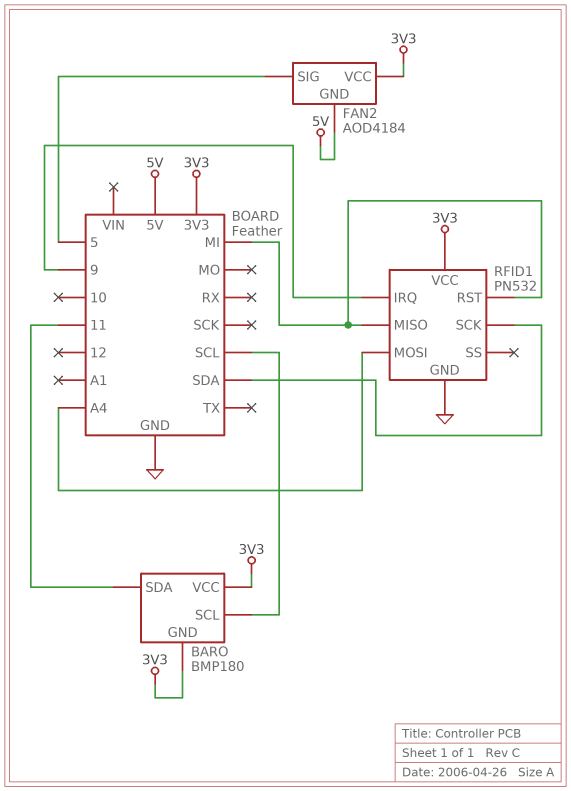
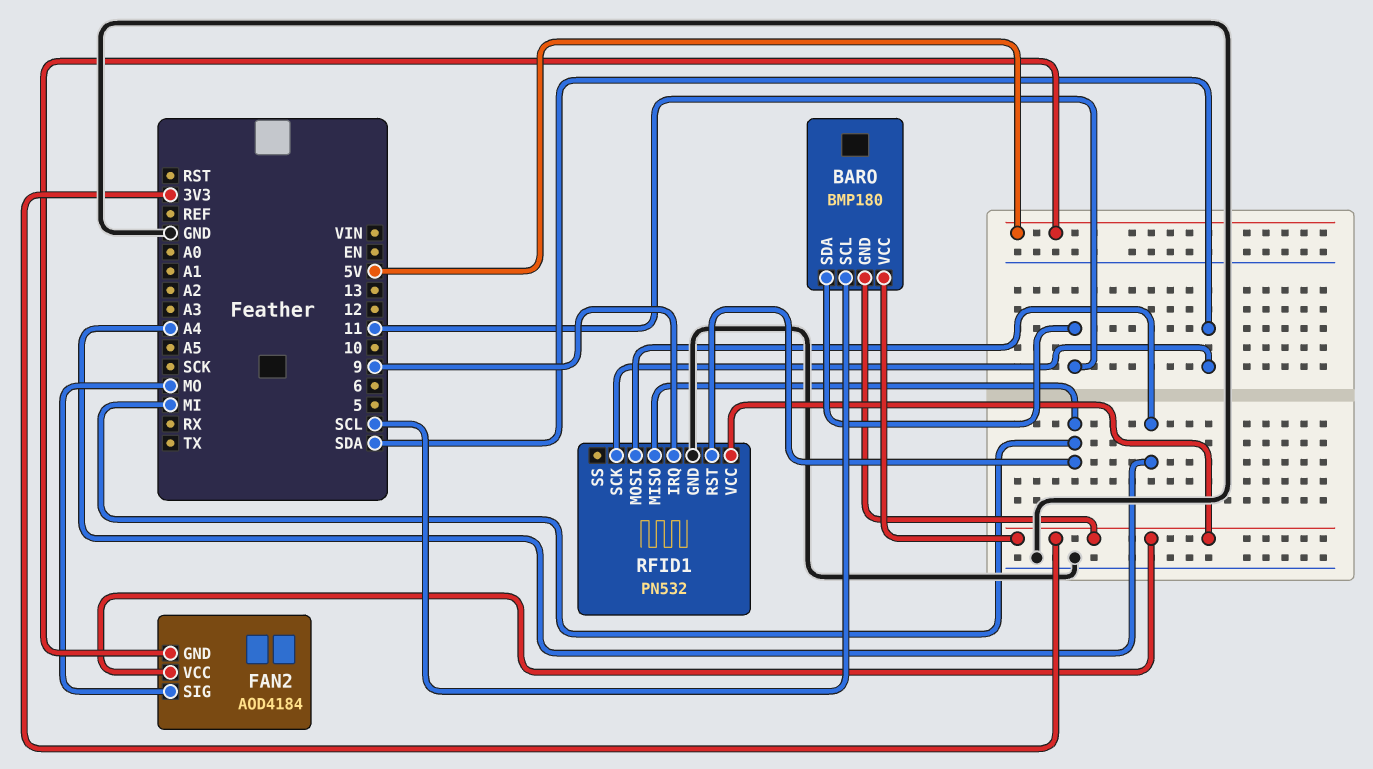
FAN2 pin SIG: 5 -> MO

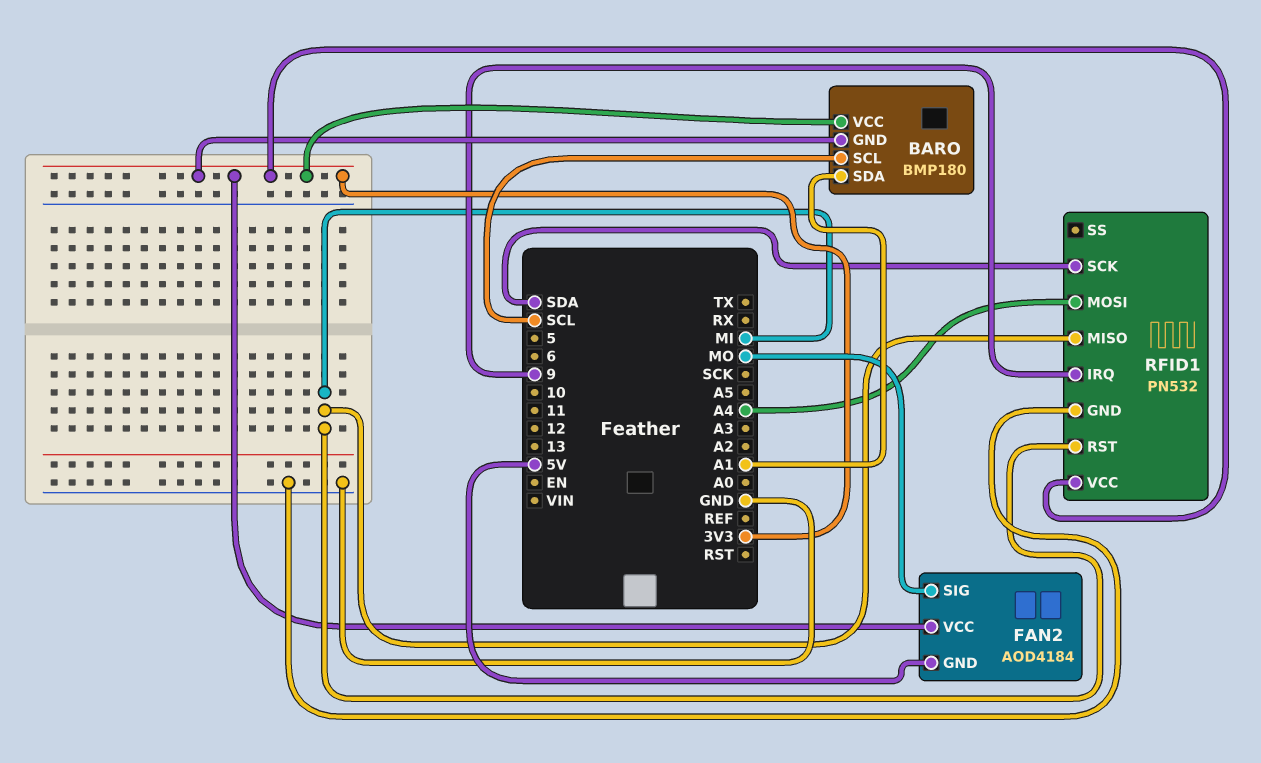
BARO pin SDA: 11 -> A1

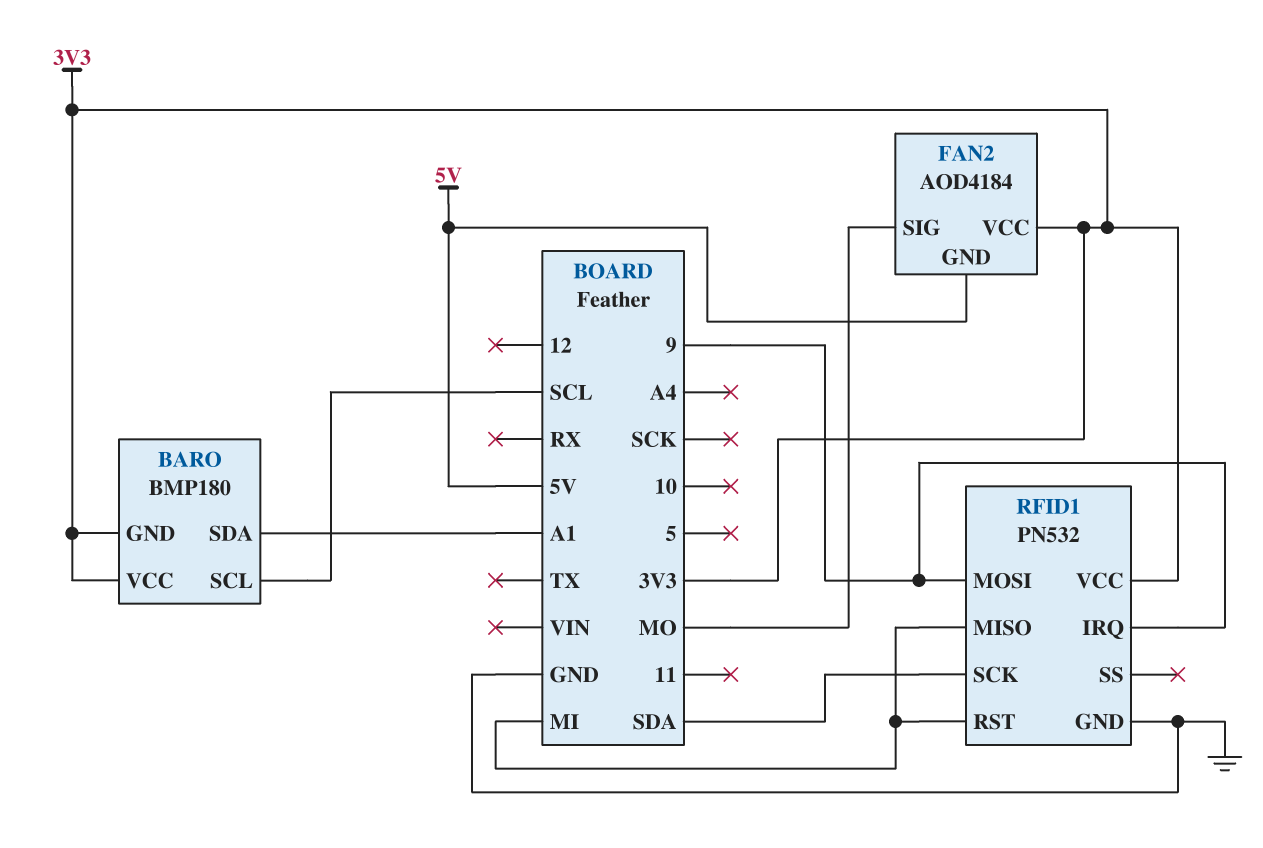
RFID1 pin MOSI: A4 -> 9

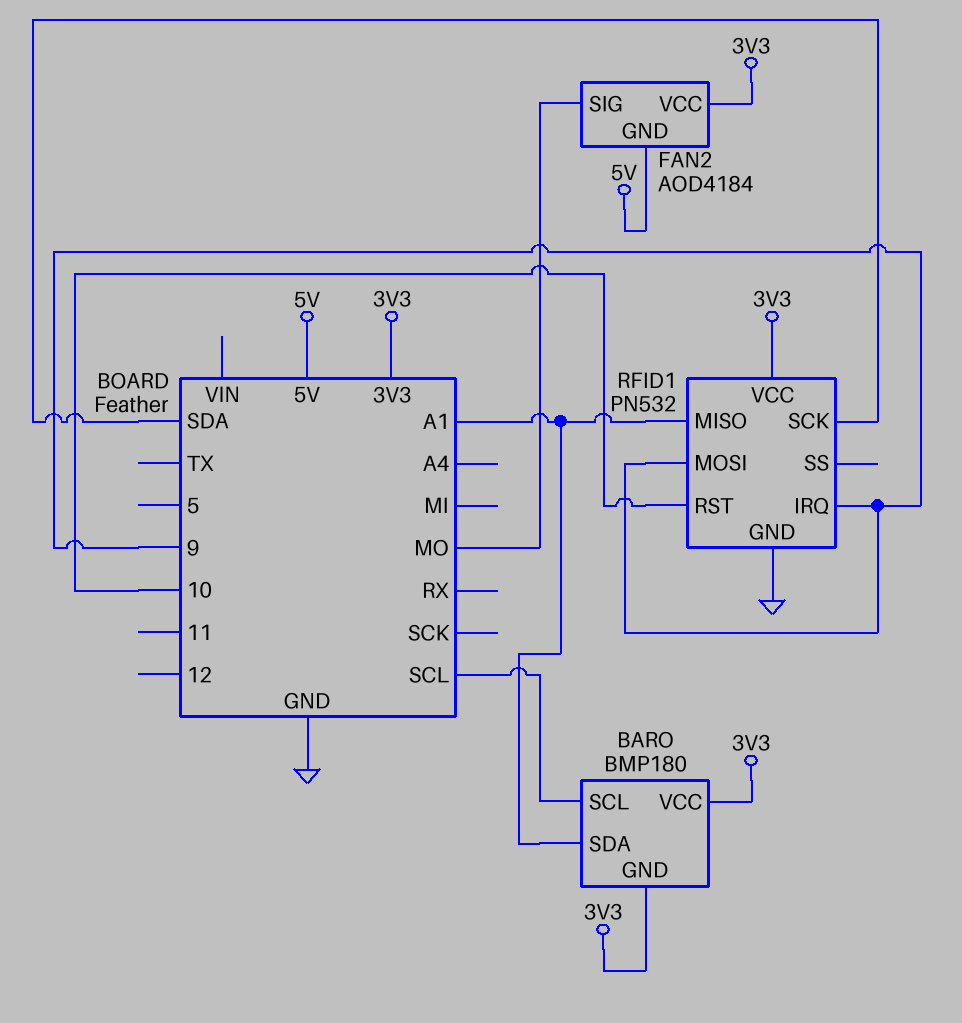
RFID1 pin MISO: MI -> A1
RFID1 pin RST: MI -> 10

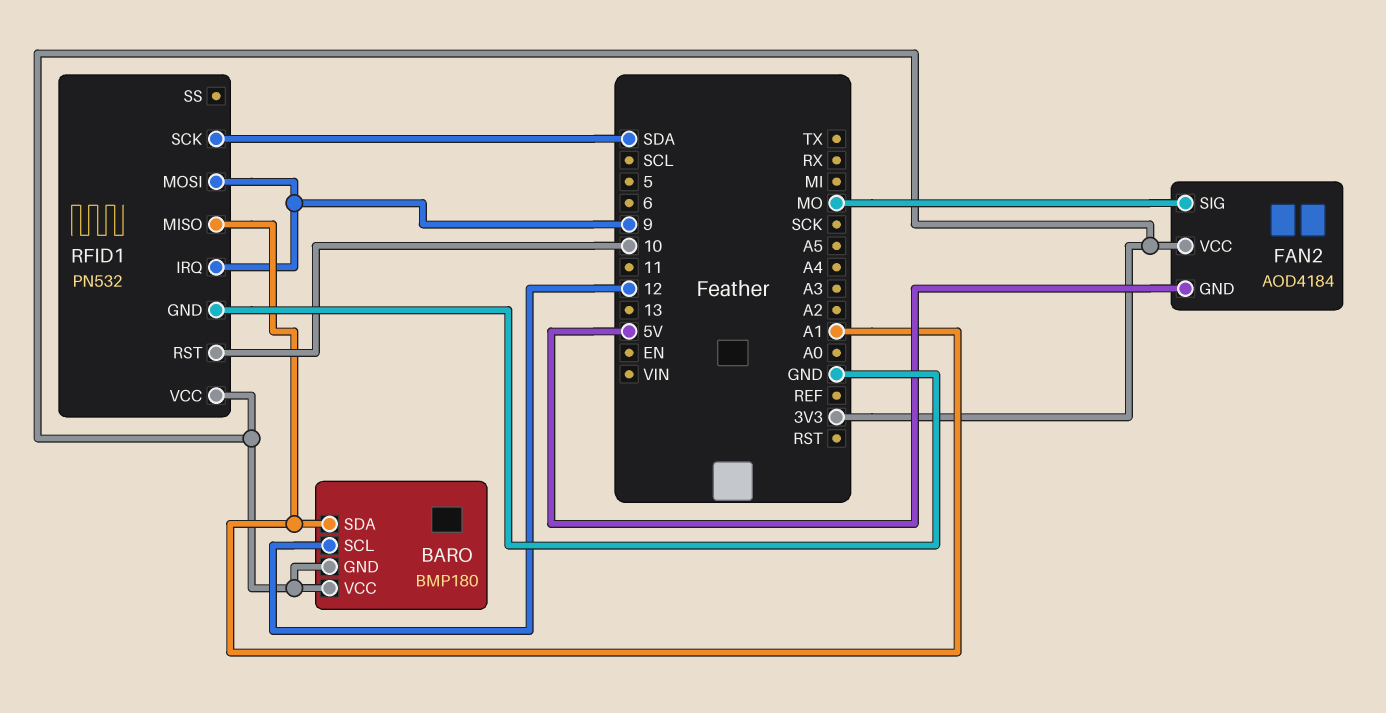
BARO pin SCL: SCL -> 12

